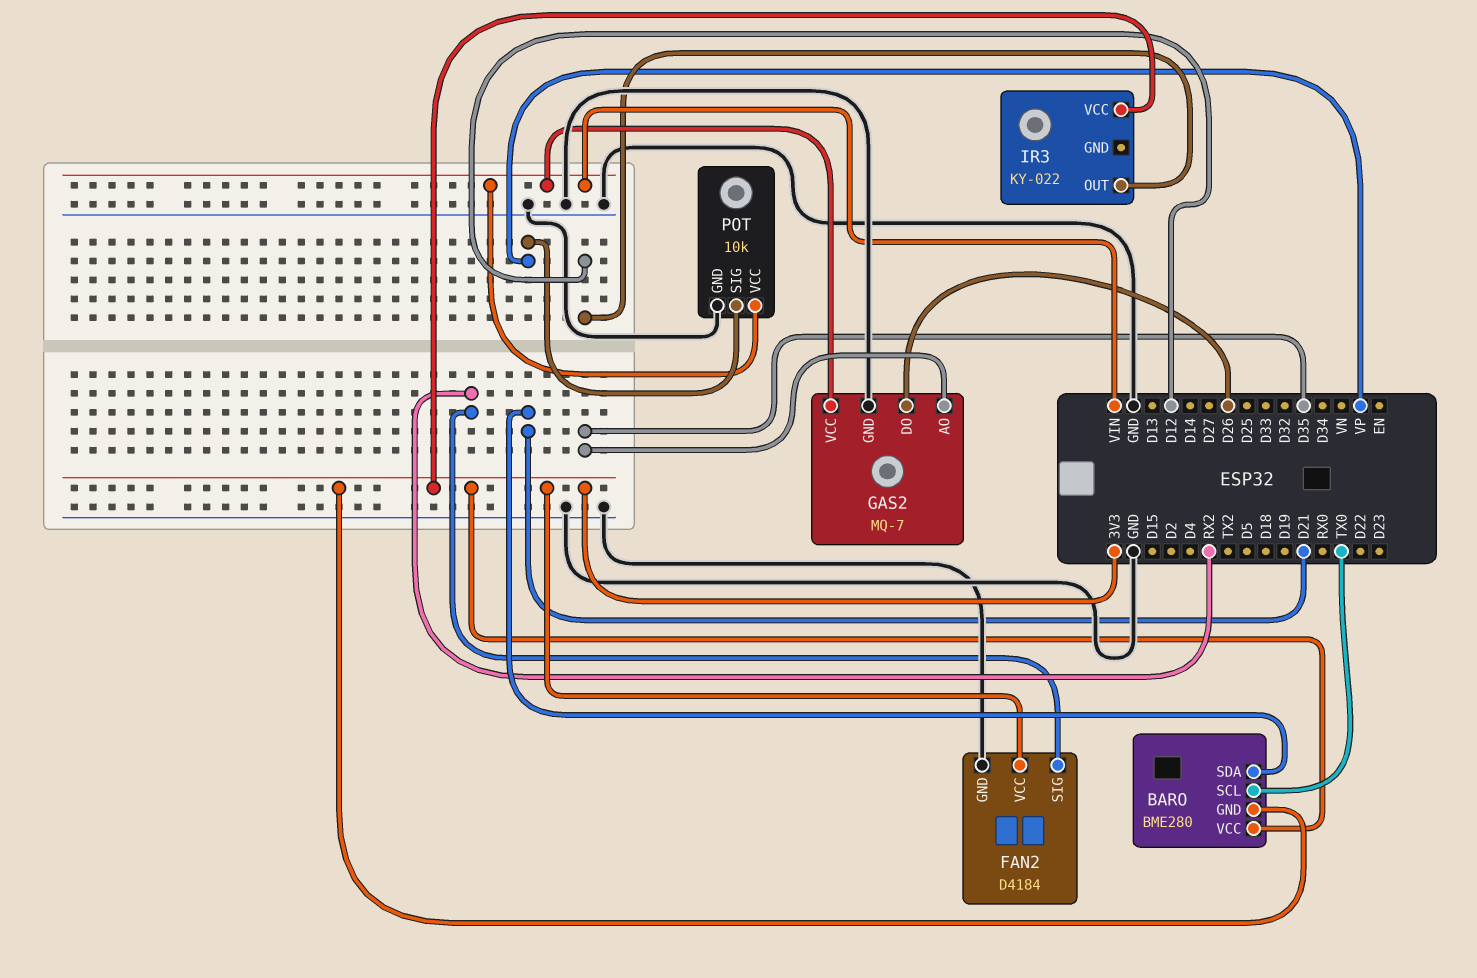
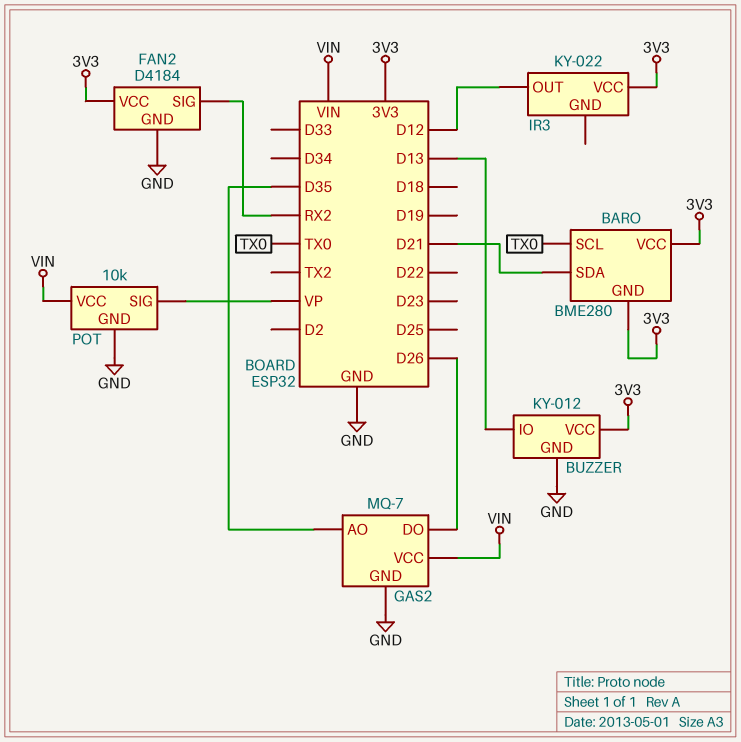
BUZZER: none -> KY-012
BUZZER pin GND: none -> GND
BUZZER pin IO: none -> D13
BUZZER pin VCC: none -> 3V3

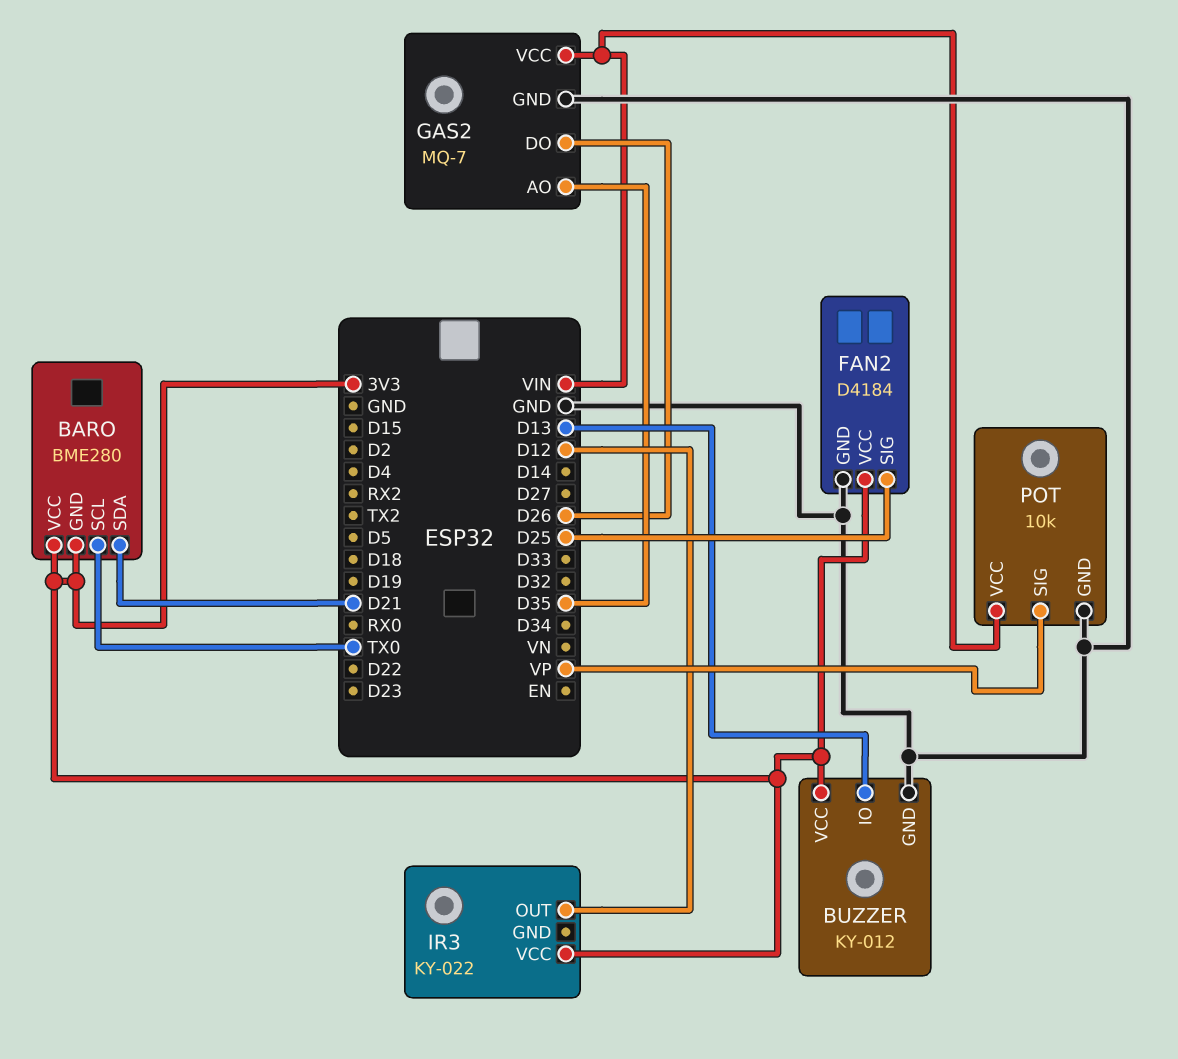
FAN2 pin SIG: RX2 -> D25

